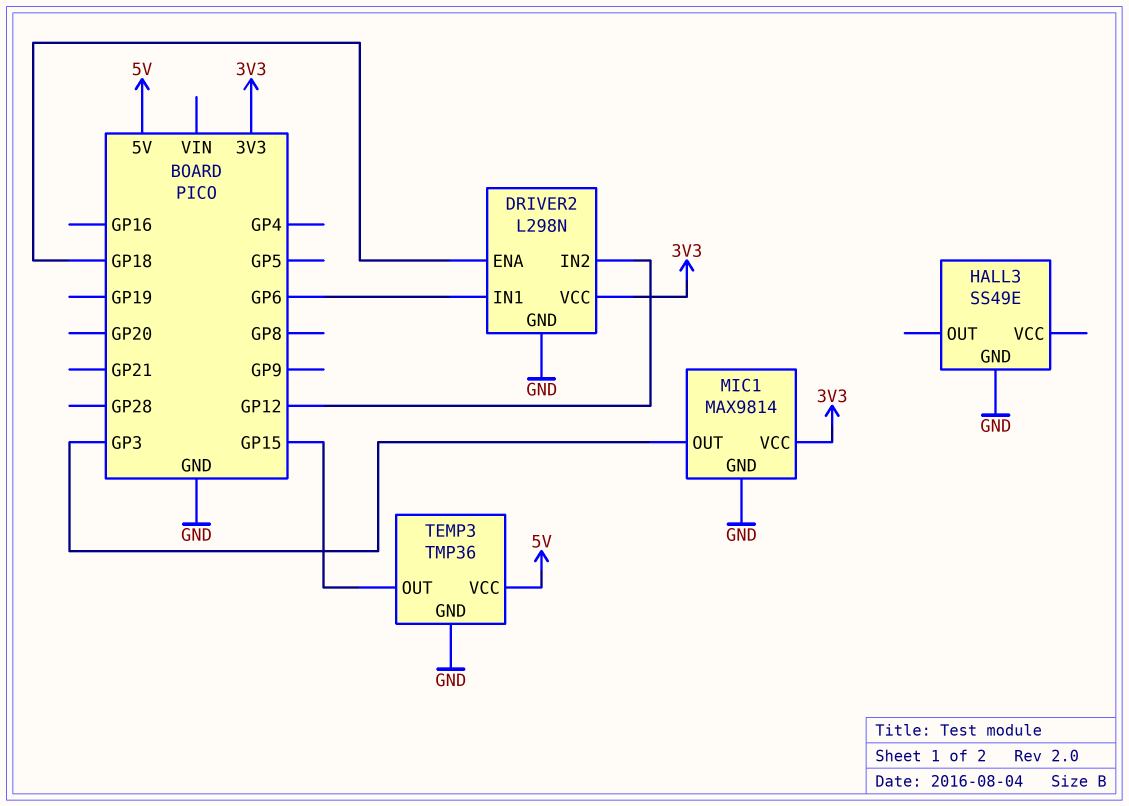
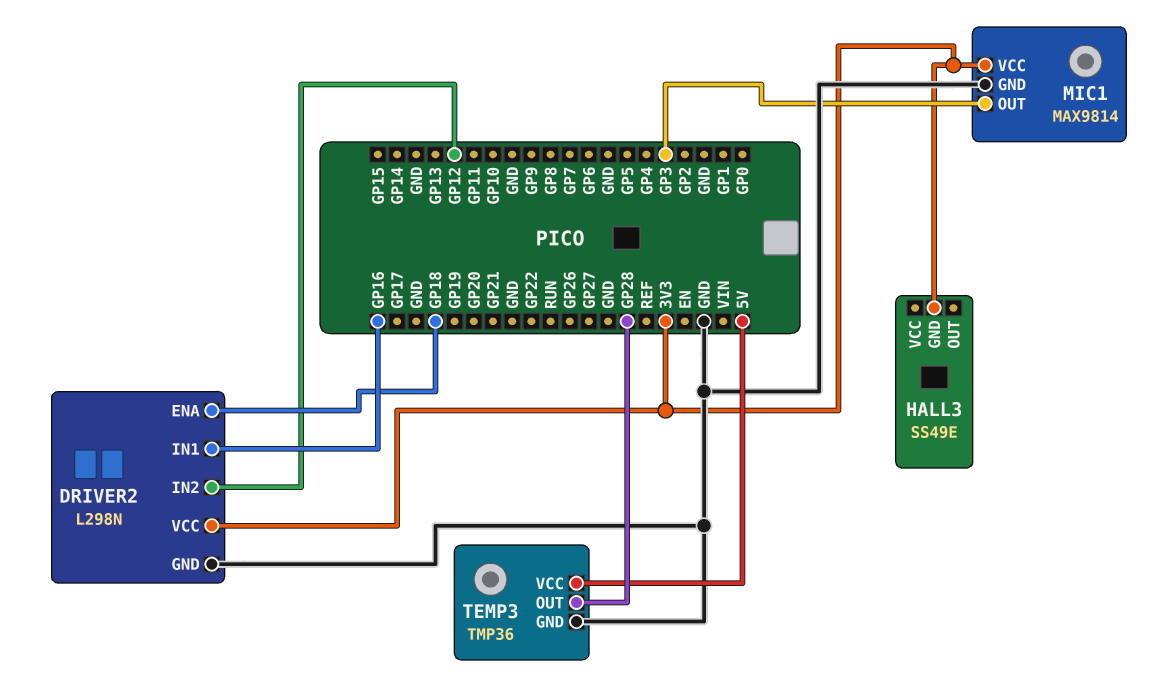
DRIVER2 pin IN1: GP6 -> GP16
HALL3 pin GND: GND -> 3V3
TEMP3 pin OUT: GP15 -> GP28

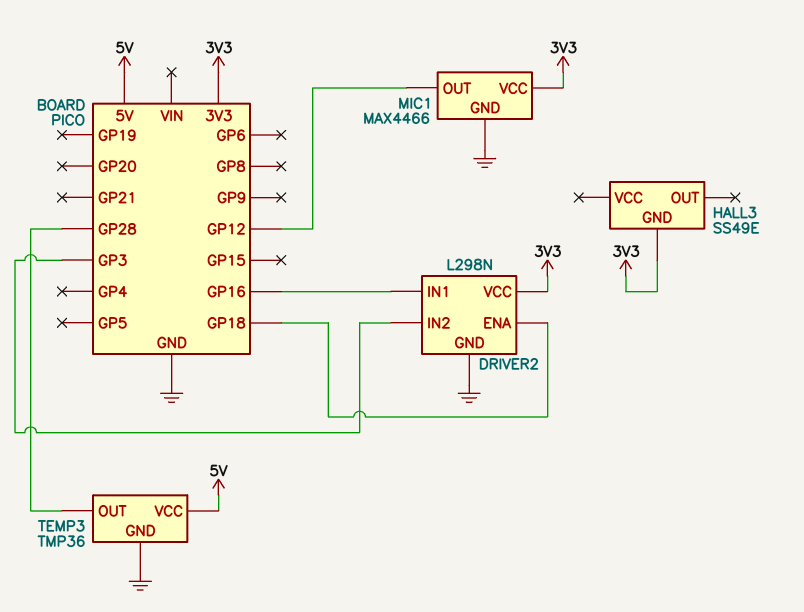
DRIVER2 pin IN2: GP12 -> GP3
MIC1: MAX9814 -> MAX4466
MIC1 pin OUT: GP3 -> GP12

